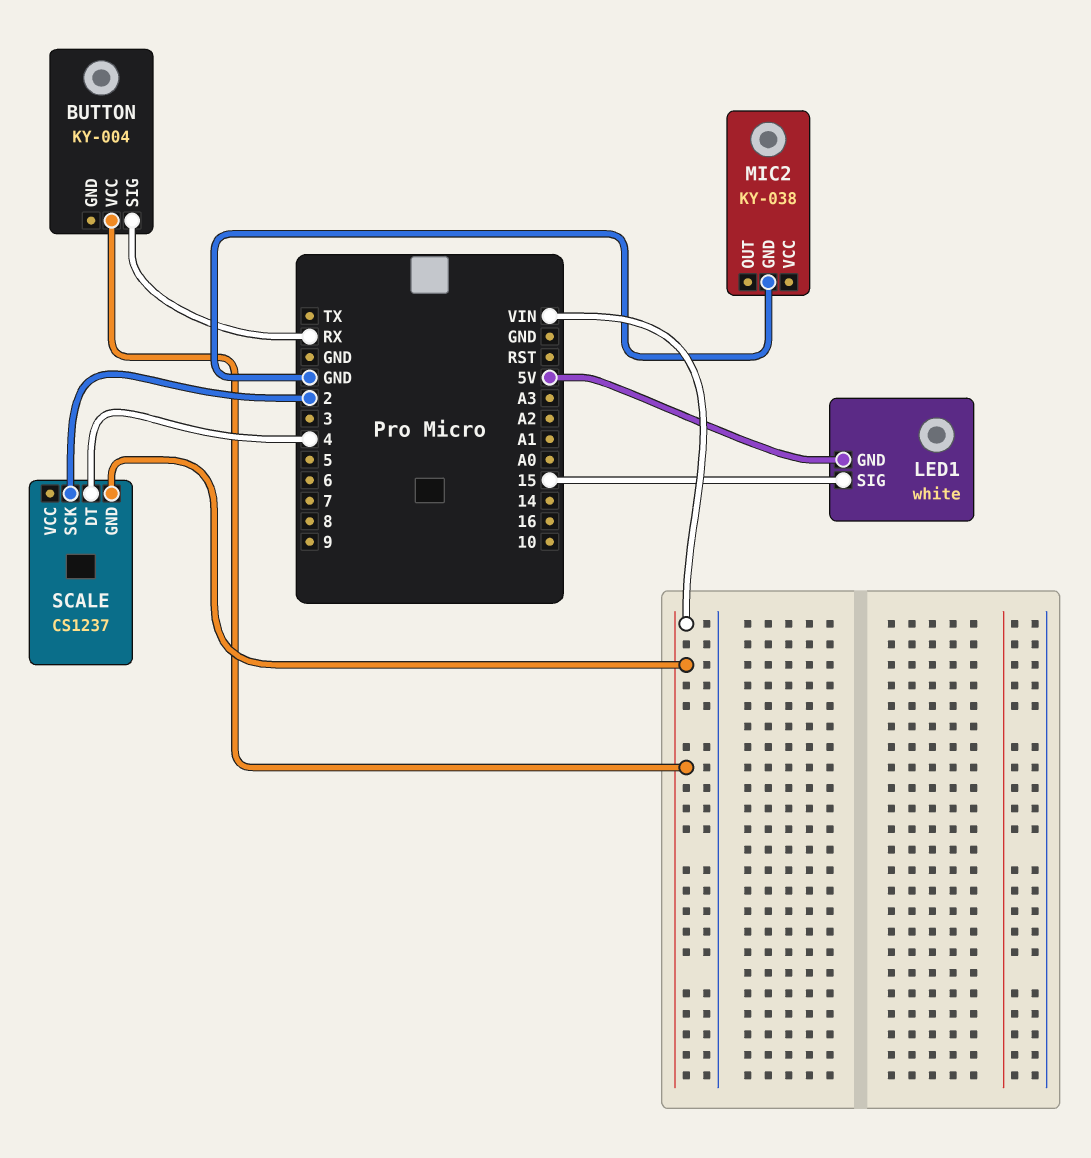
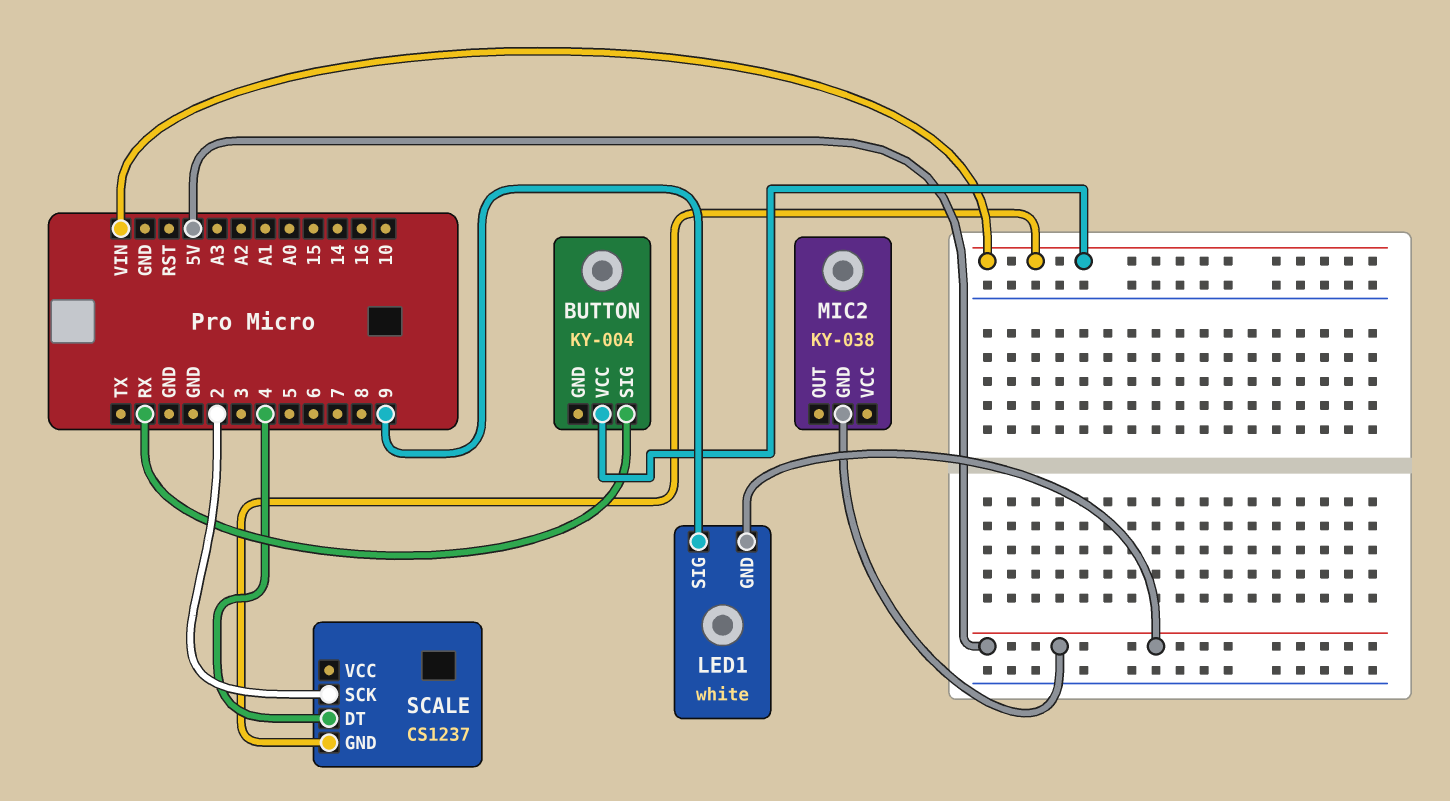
LED1 pin SIG: 15 -> 9
MIC2 pin GND: GND -> 5V

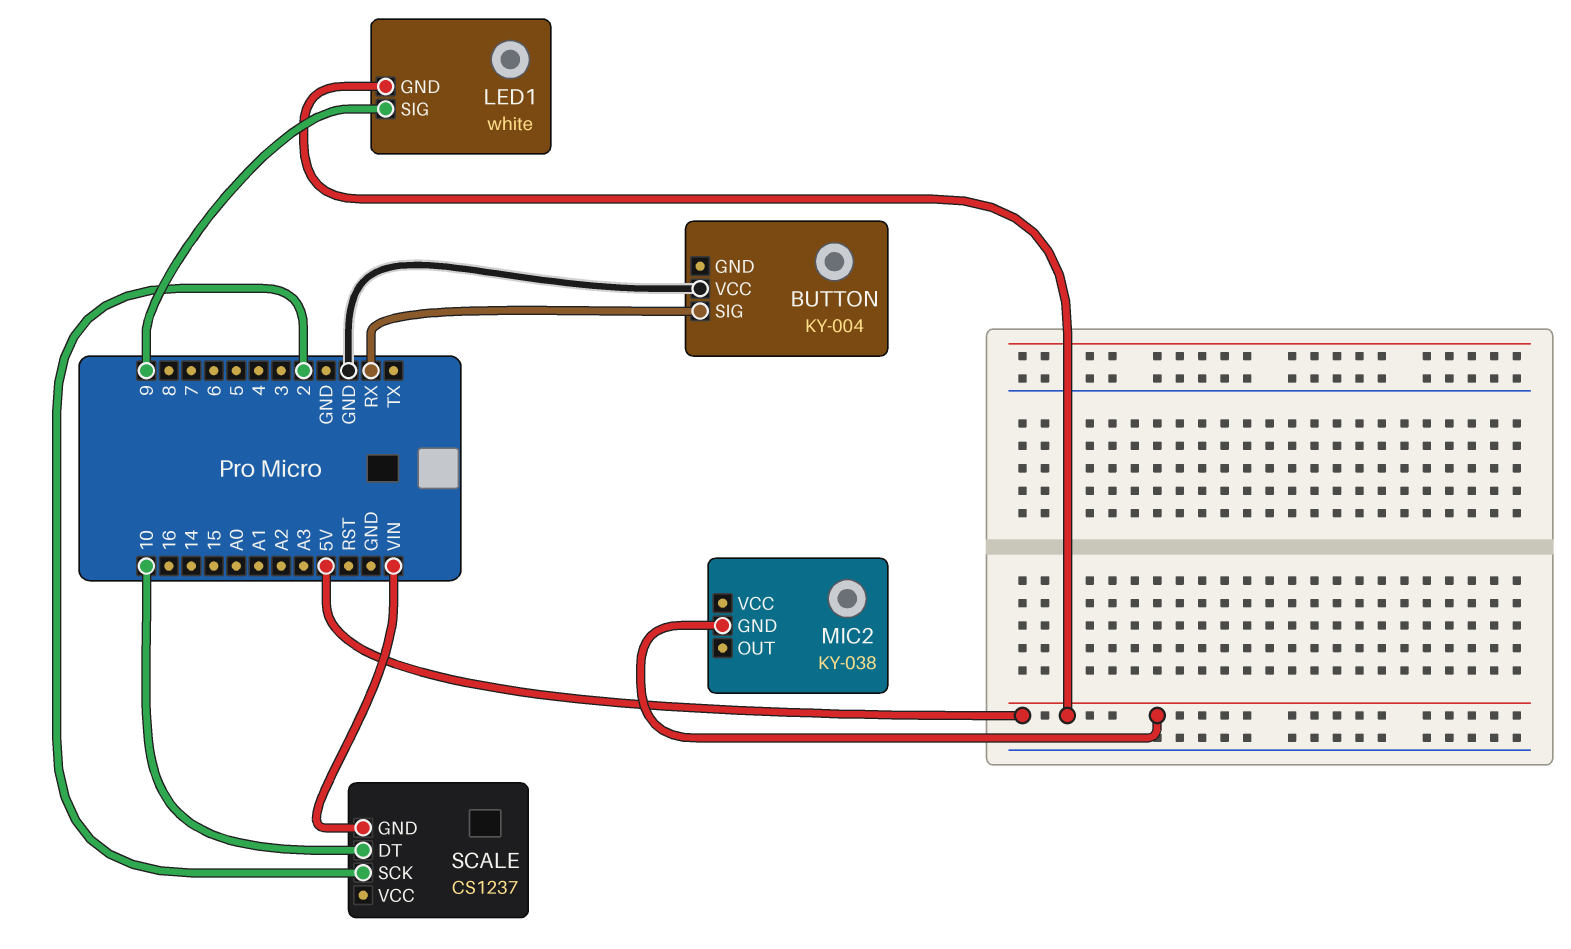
BUTTON pin VCC: VIN -> GND
SCALE pin DT: 4 -> 10

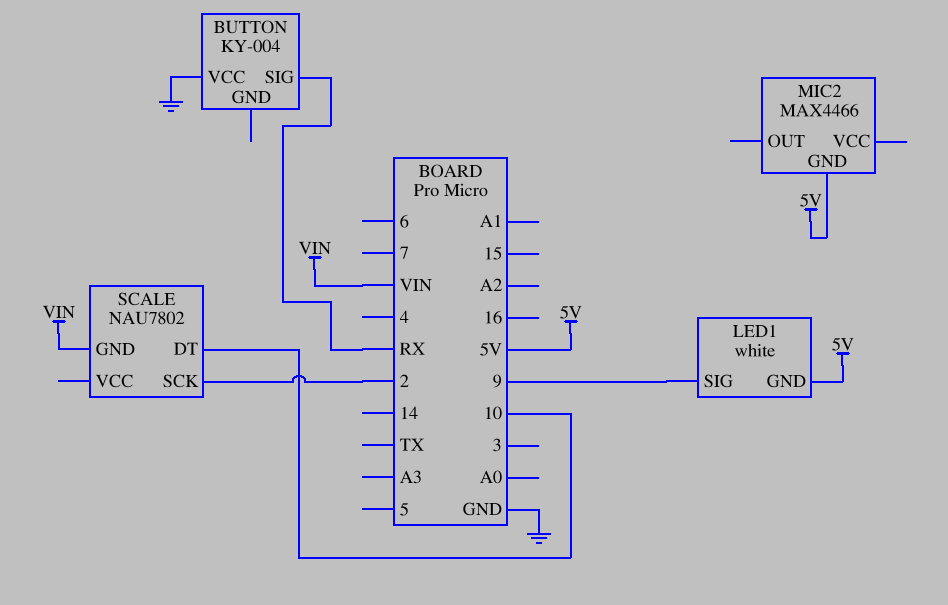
MIC2: KY-038 -> MAX4466
SCALE: CS1237 -> NAU7802

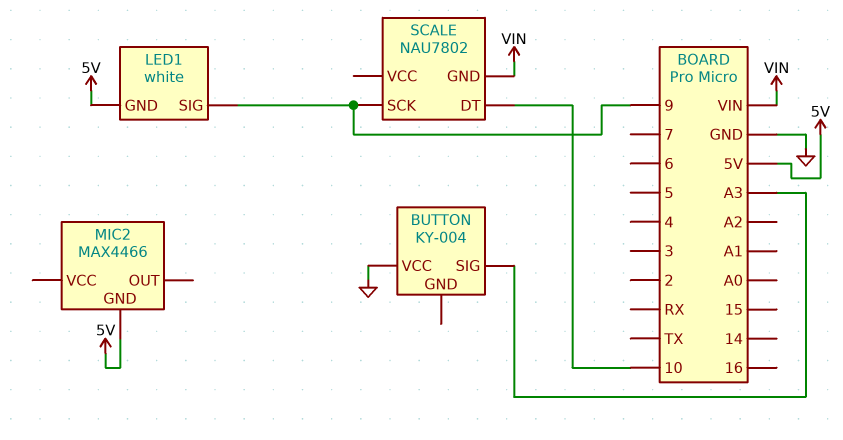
BUTTON pin SIG: RX -> A3
SCALE pin SCK: 2 -> 9

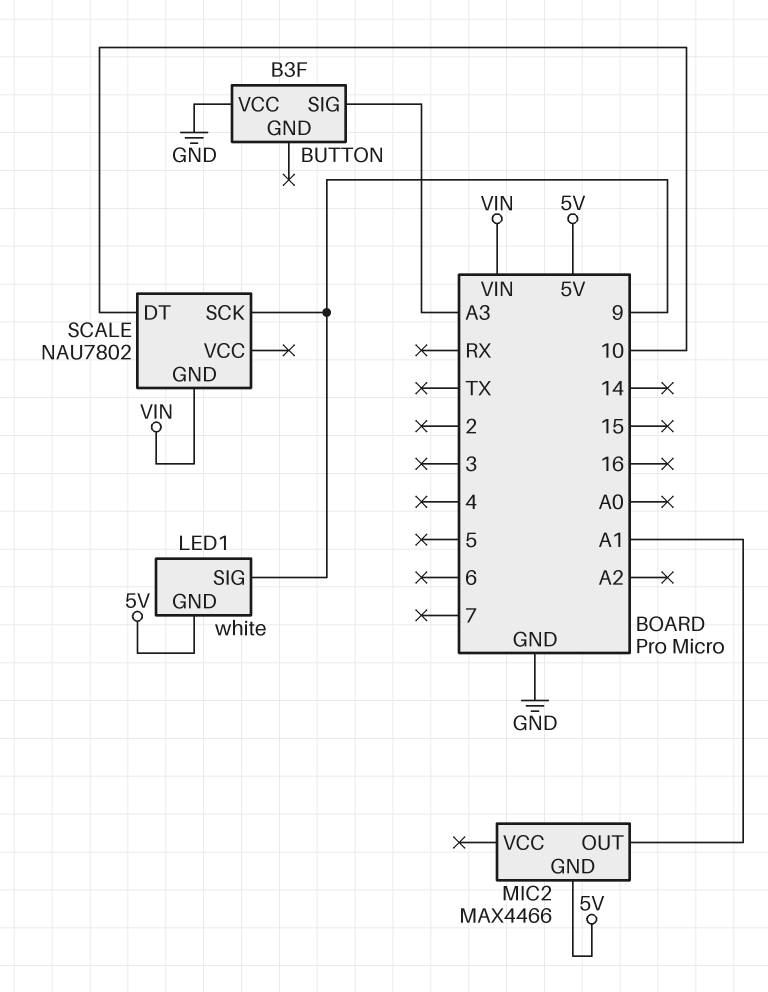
BUTTON: KY-004 -> B3F
MIC2 pin OUT: none -> A1

